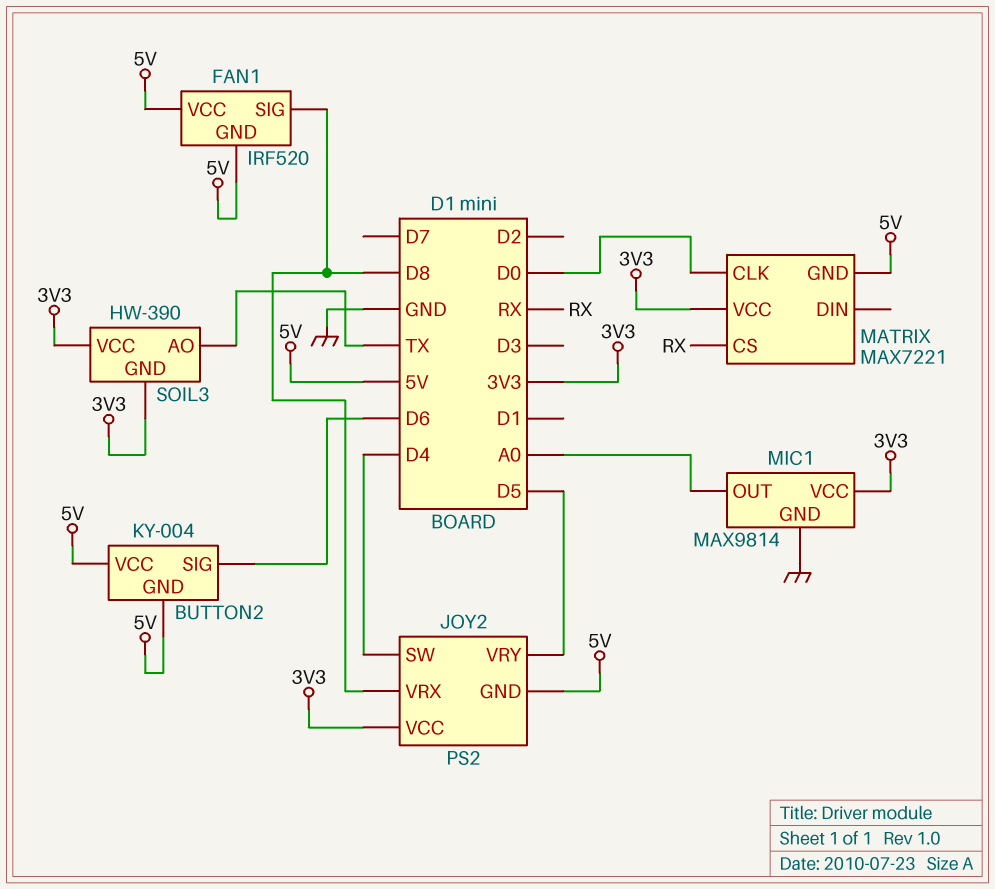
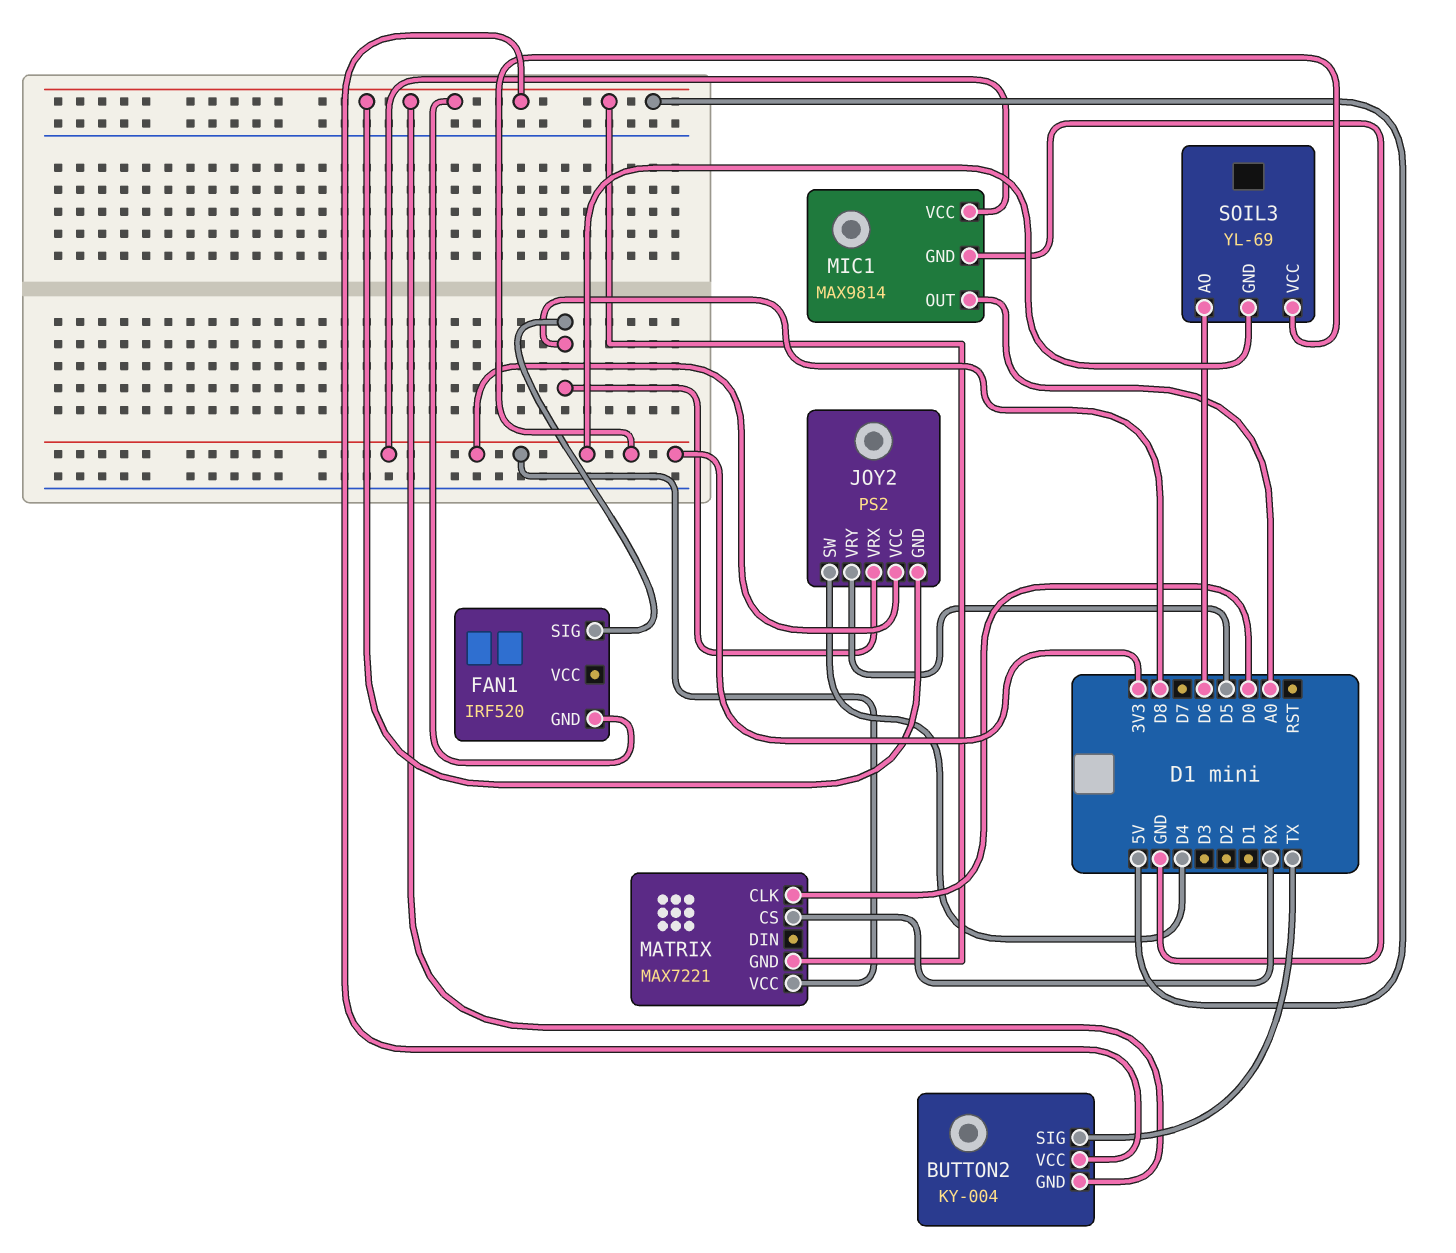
BUTTON2 pin SIG: D6 -> TX
FAN1 pin VCC: 5V -> none
SOIL3: HW-390 -> YL-69
SOIL3 pin AO: TX -> D6

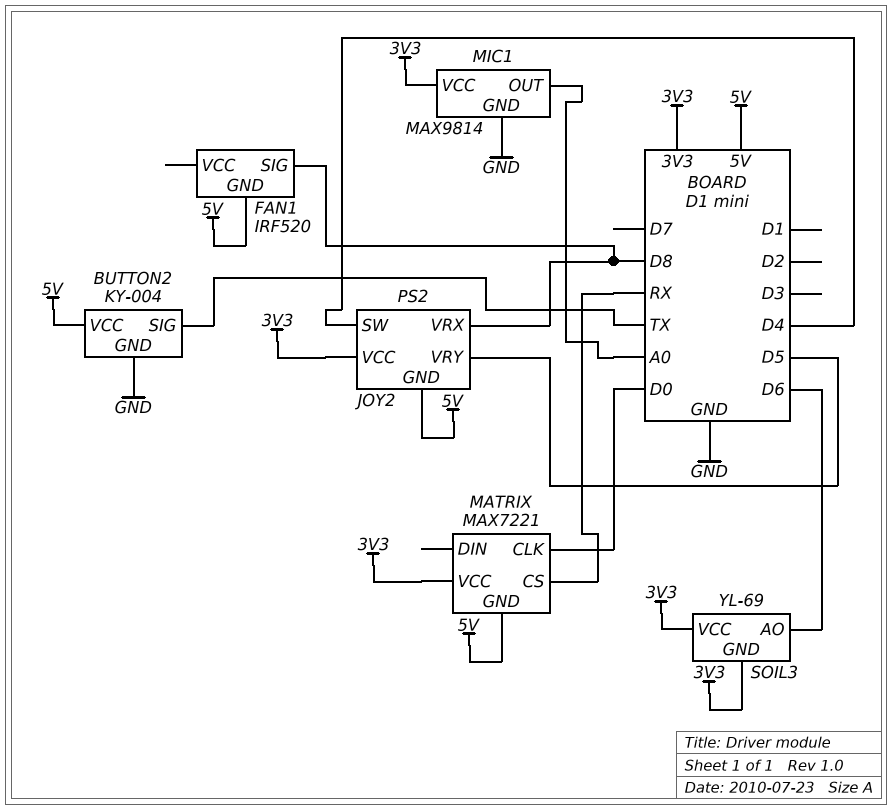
BUTTON2 pin GND: 5V -> GND

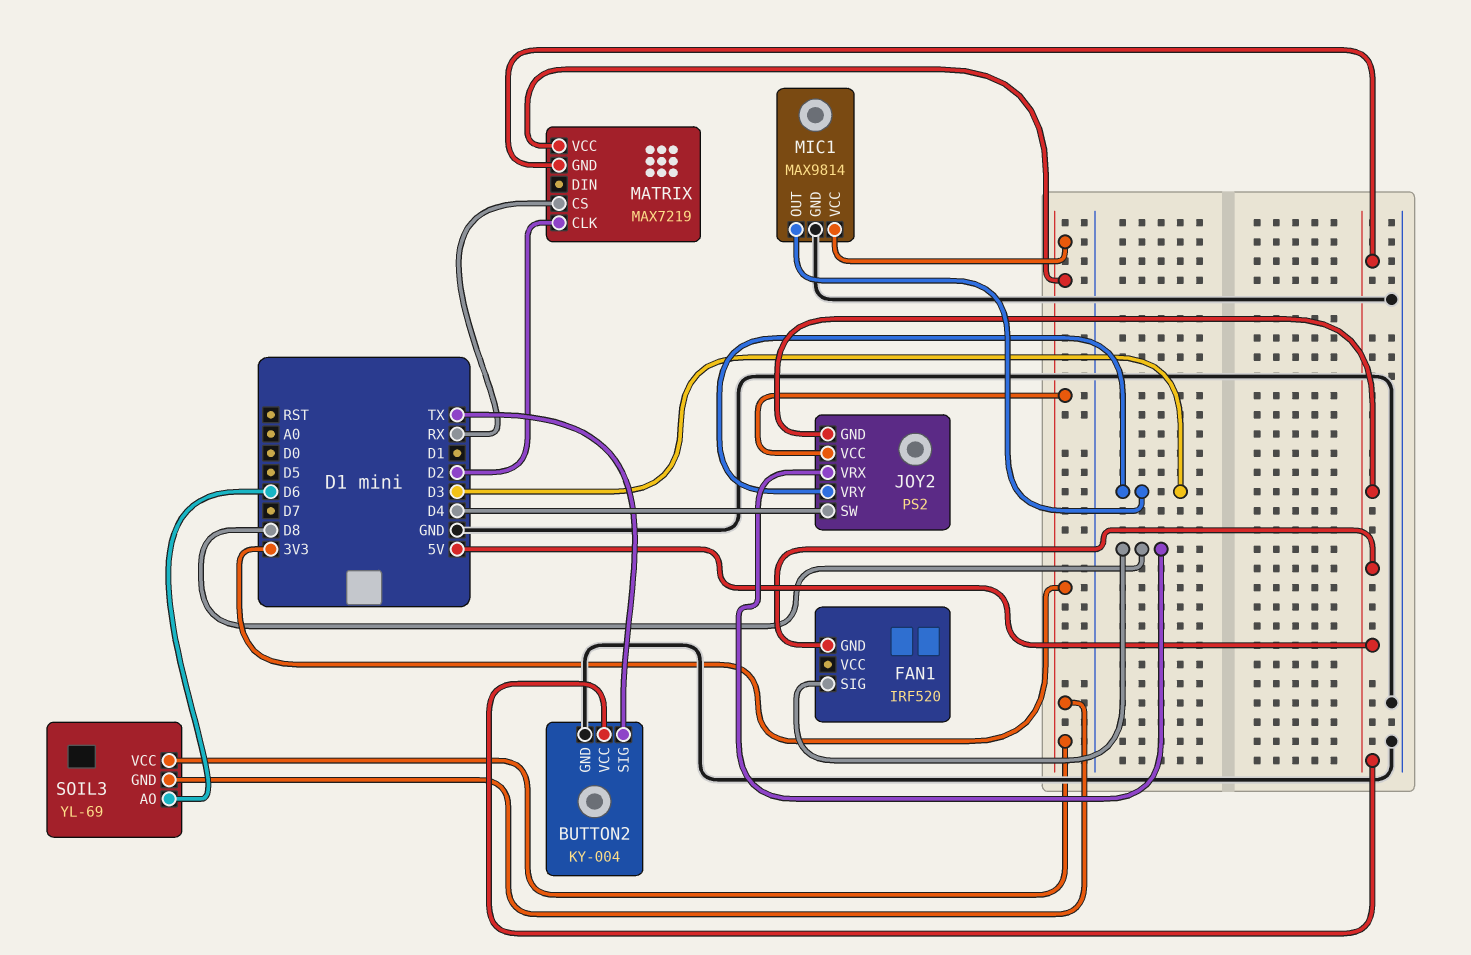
JOY2 pin VRY: D5 -> D3
MATRIX: MAX7221 -> MAX7219
MATRIX pin CLK: D0 -> D2
MIC1 pin OUT: A0 -> D3

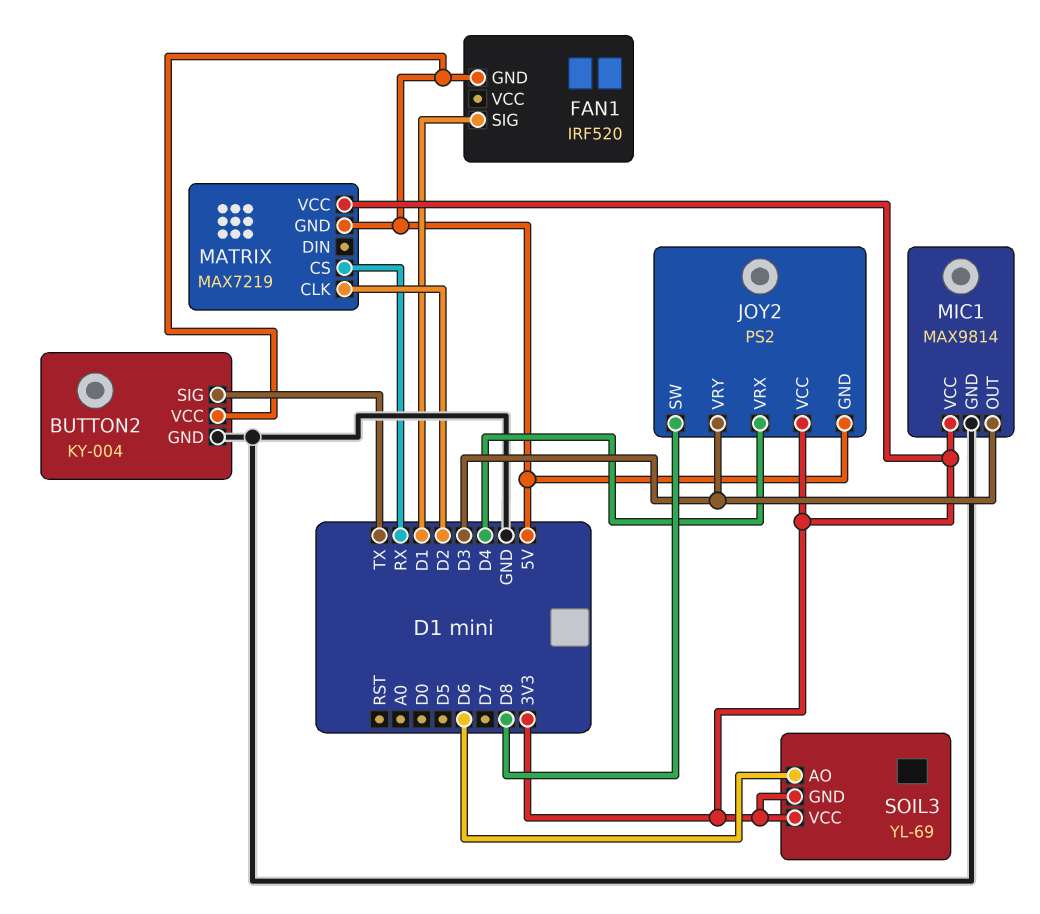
FAN1 pin SIG: D8 -> D1
JOY2 pin SW: D4 -> D8
JOY2 pin VRX: D8 -> D4

